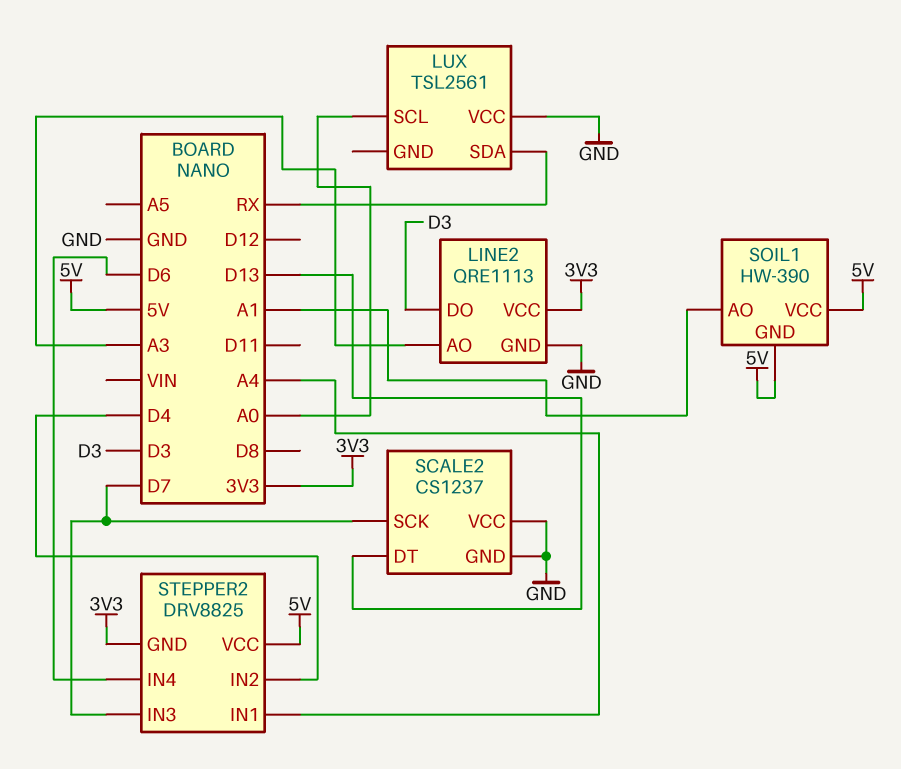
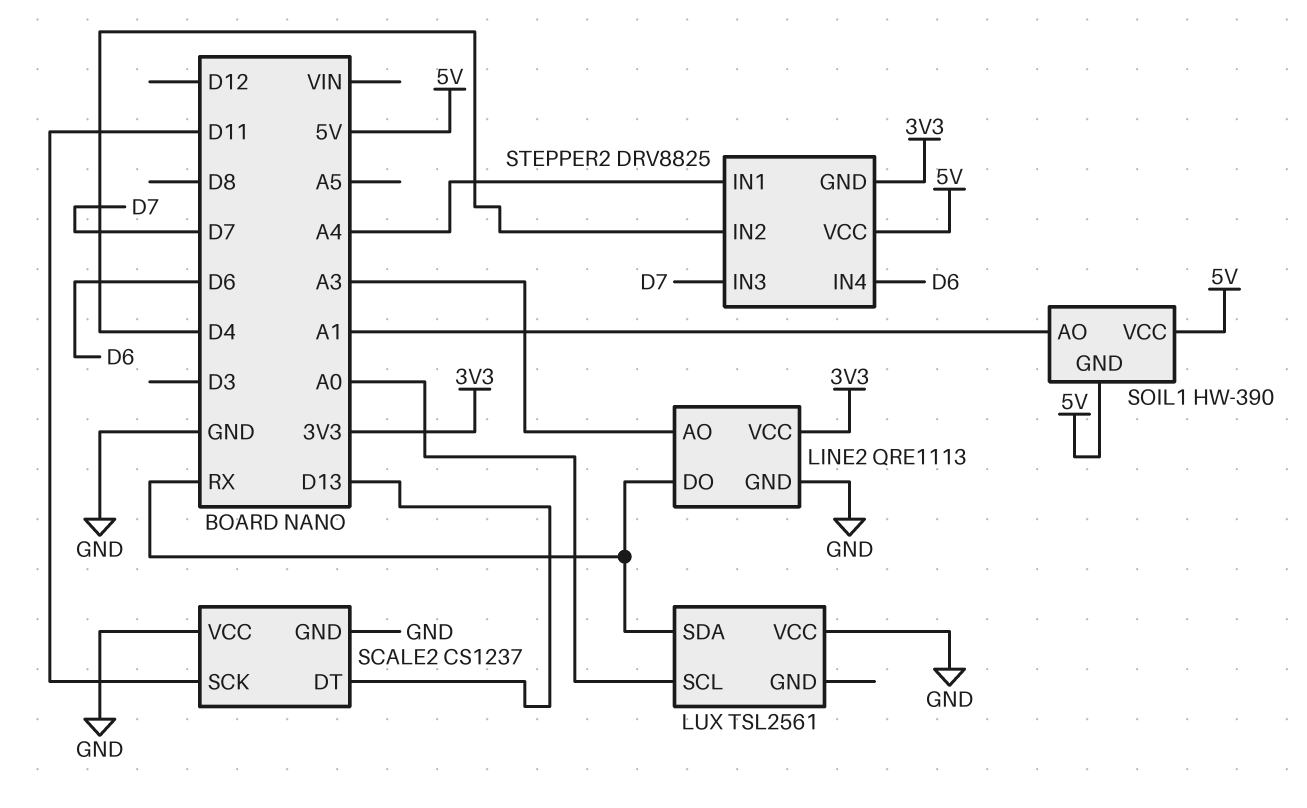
LINE2 pin DO: D3 -> RX
SCALE2 pin SCK: D7 -> D11

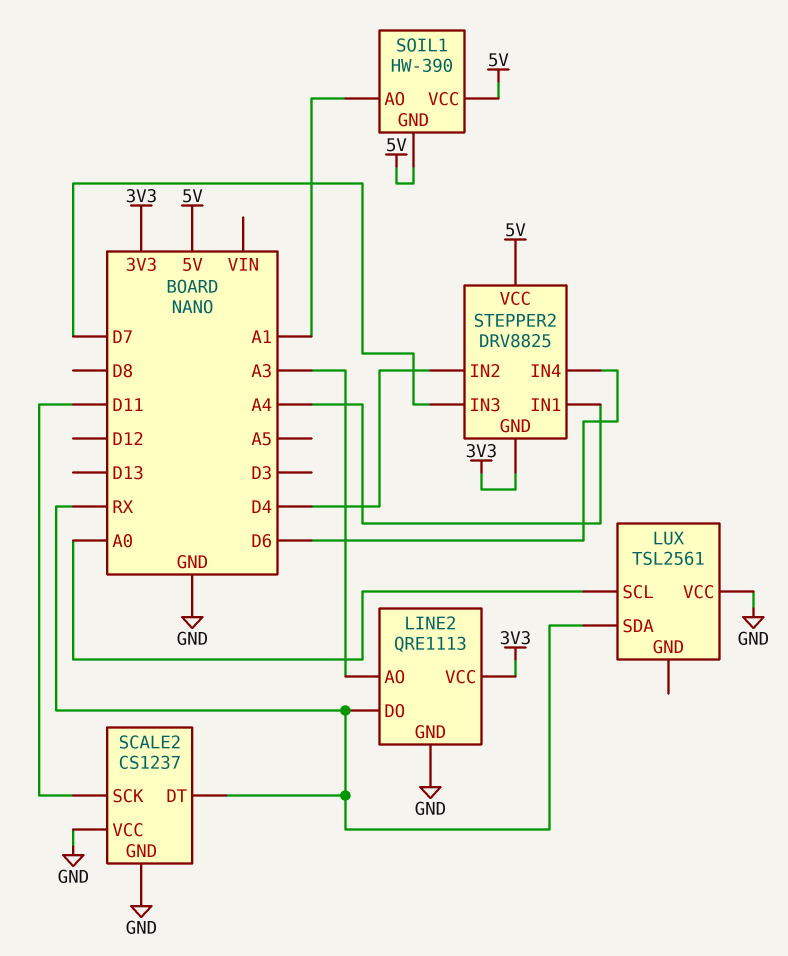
SCALE2 pin DT: D13 -> RX

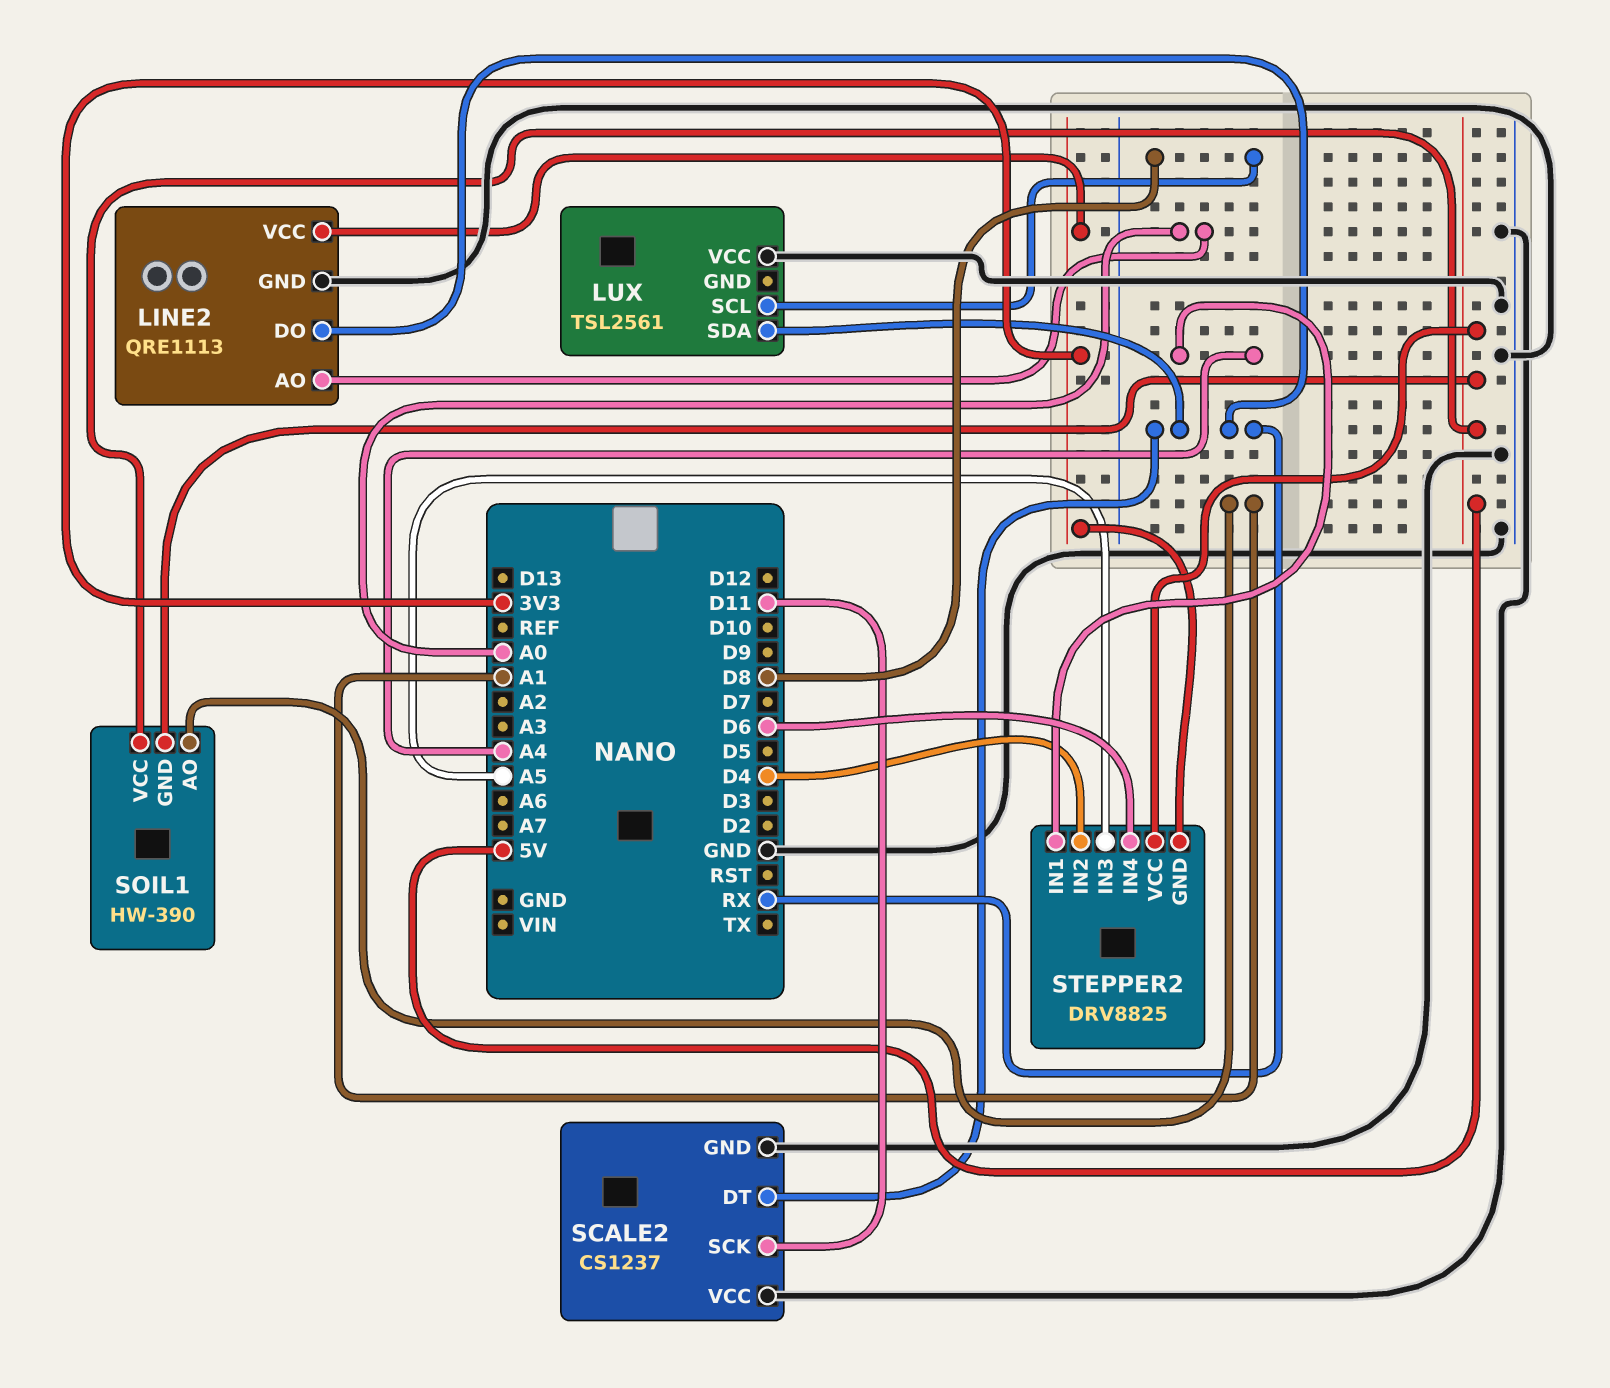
LINE2 pin AO: A3 -> A0
LUX pin SCL: A0 -> D8
STEPPER2 pin IN3: D7 -> A5

